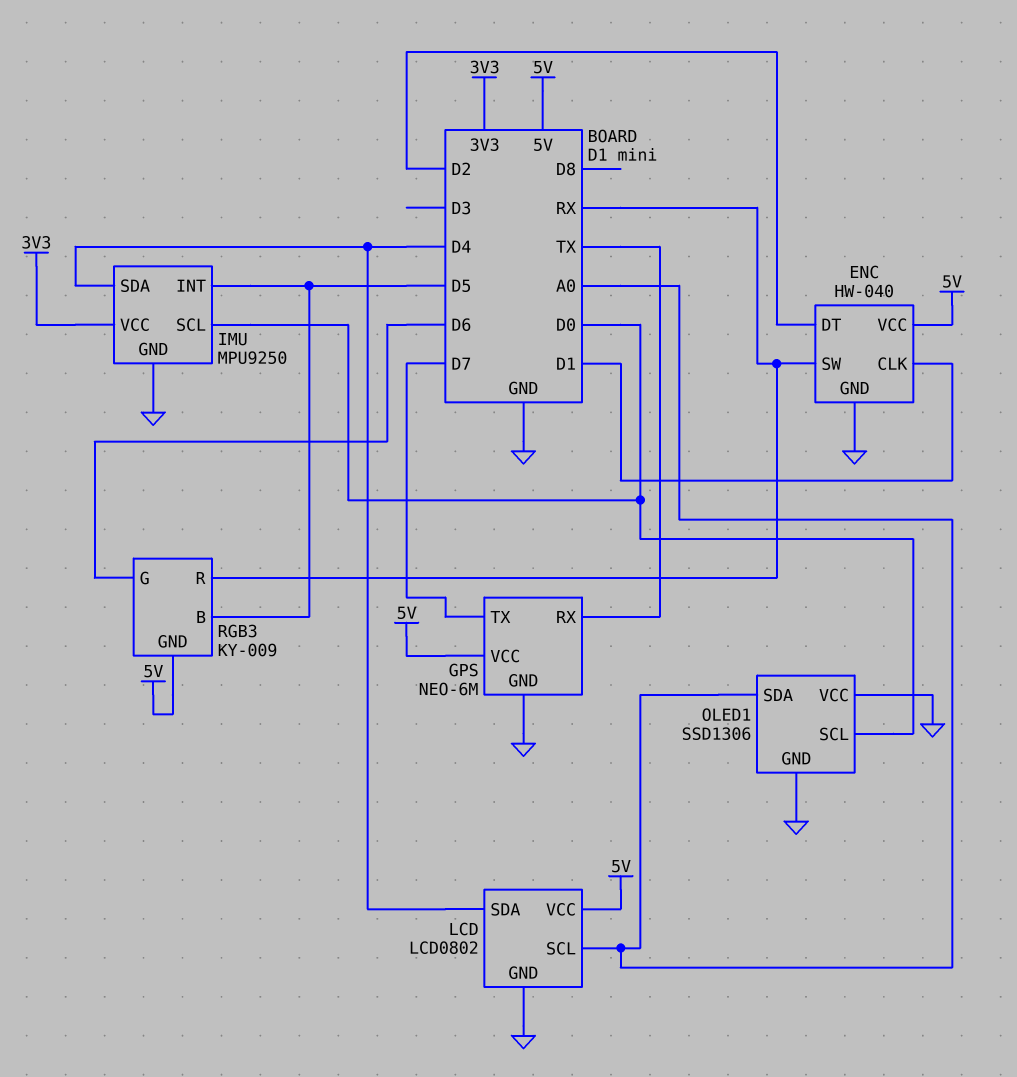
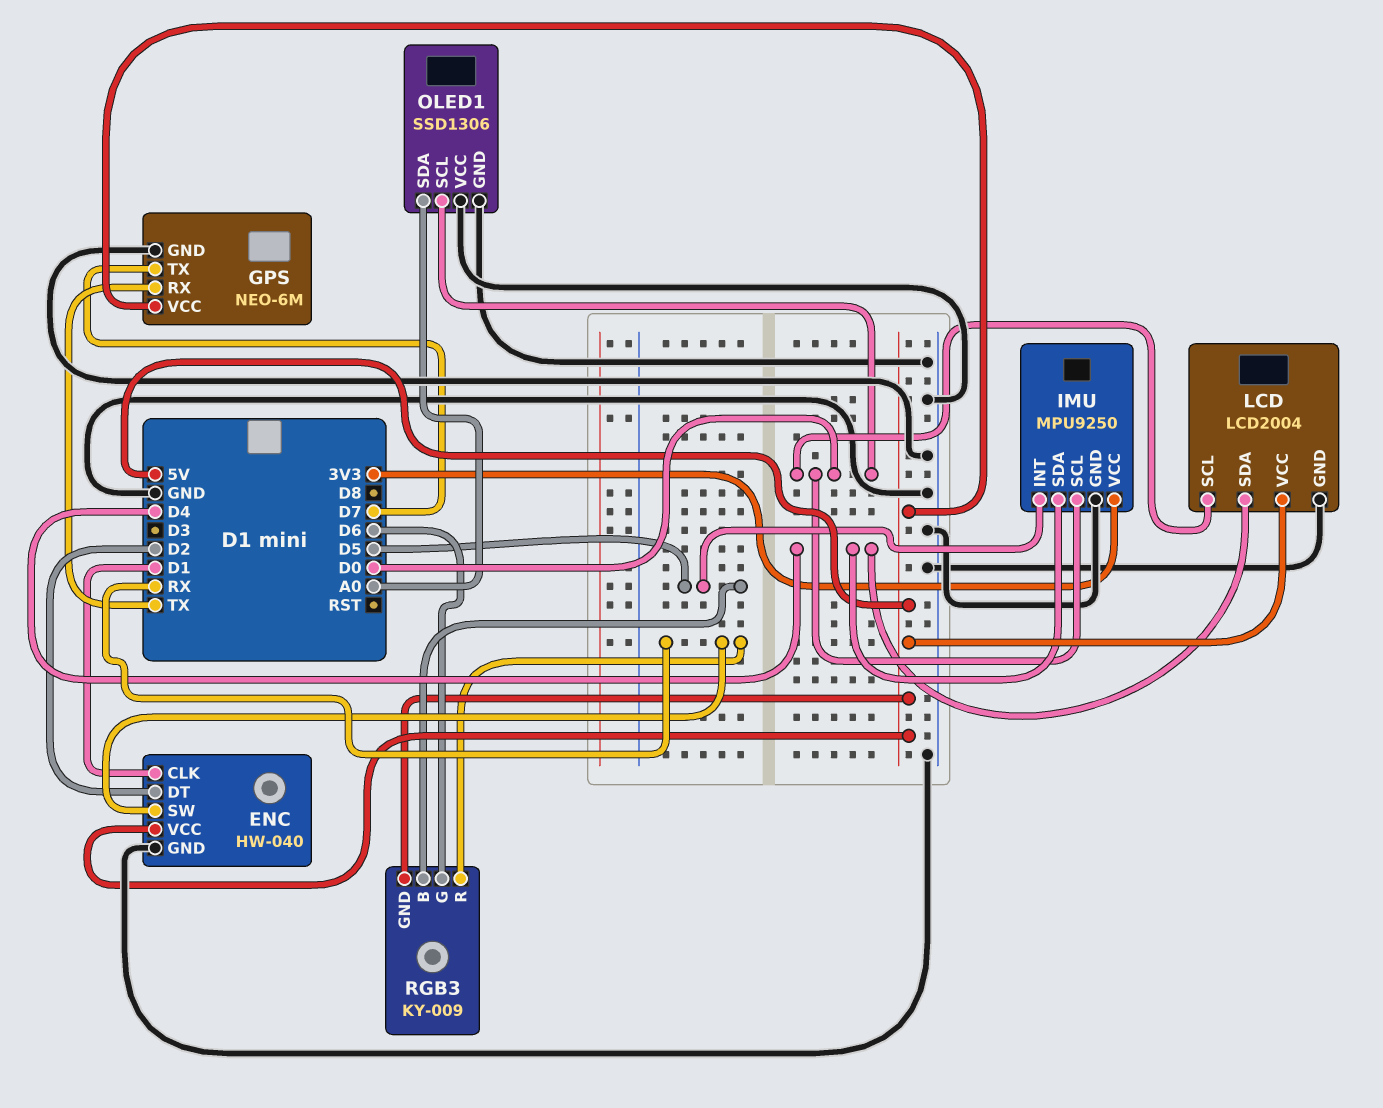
LCD: LCD0802 -> LCD2004
LCD pin SCL: A0 -> D0

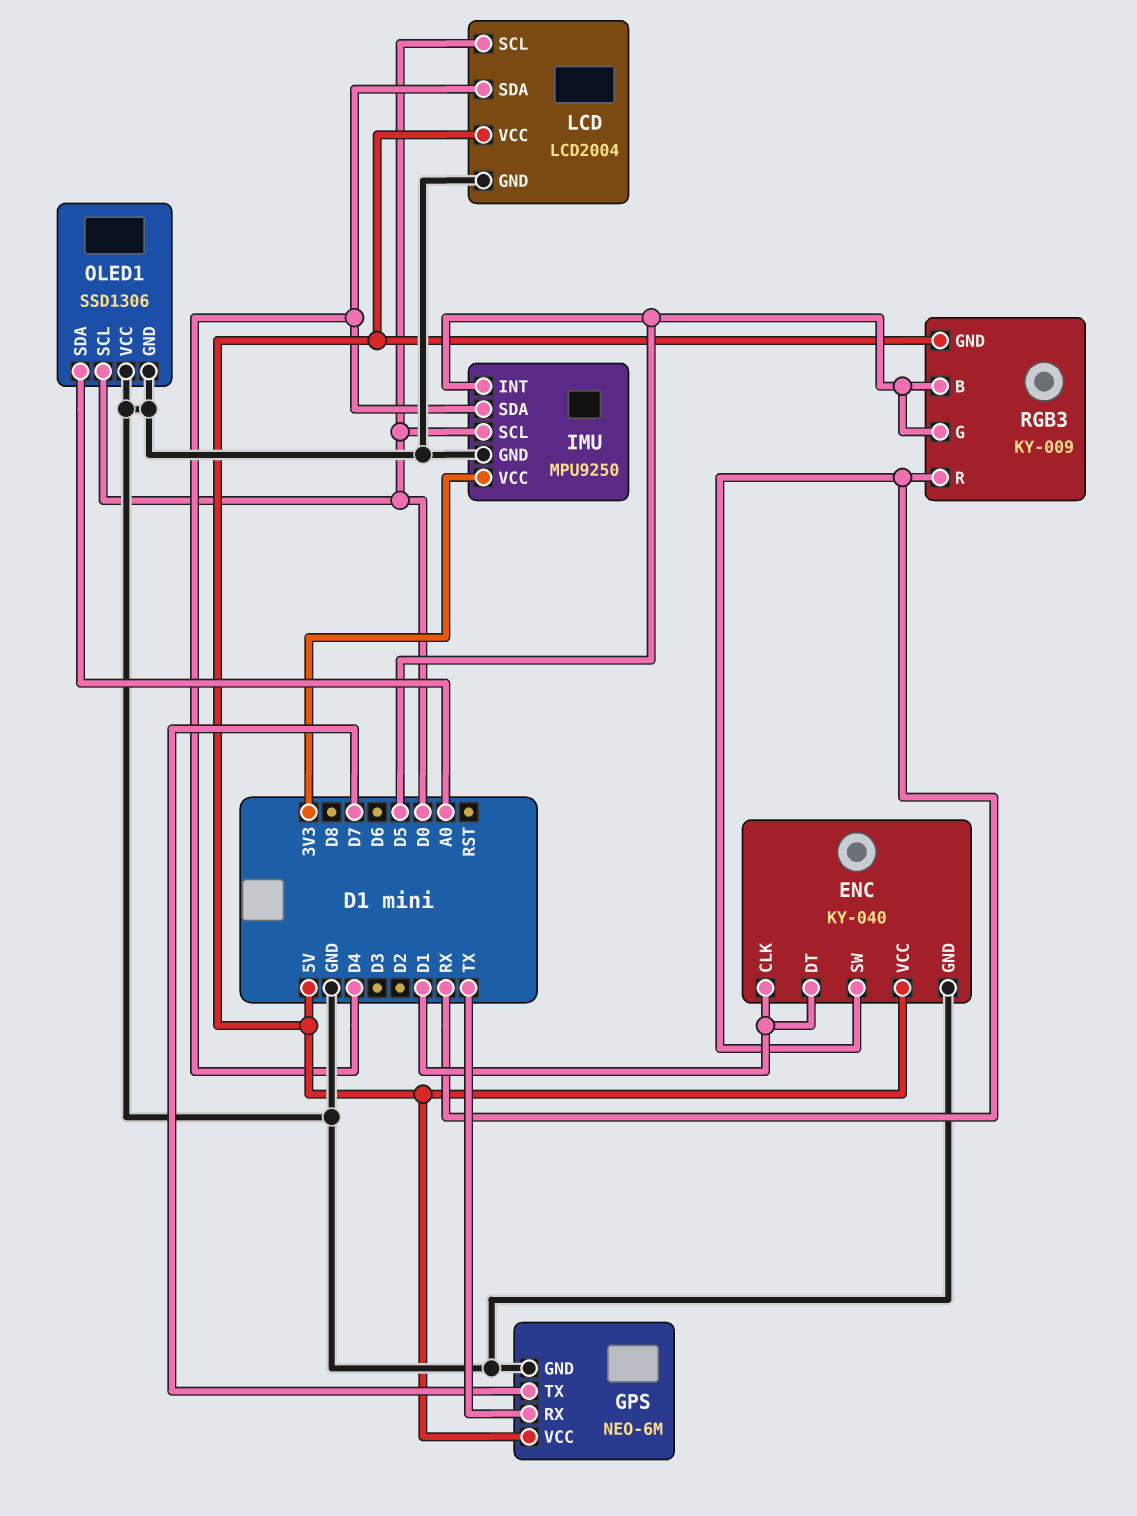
ENC: HW-040 -> KY-040
ENC pin DT: D2 -> D1
RGB3 pin G: D6 -> D5

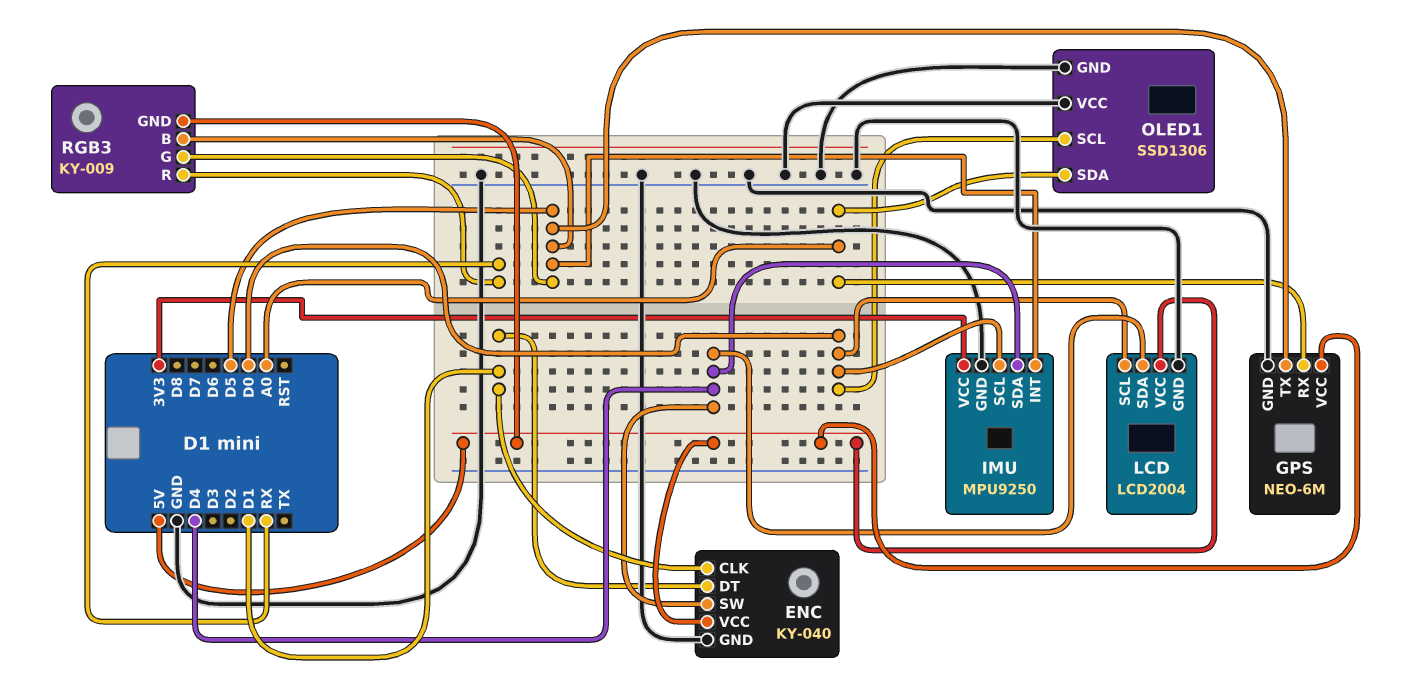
ENC pin SW: RX -> D4
GPS pin RX: TX -> A0
GPS pin TX: D7 -> D5

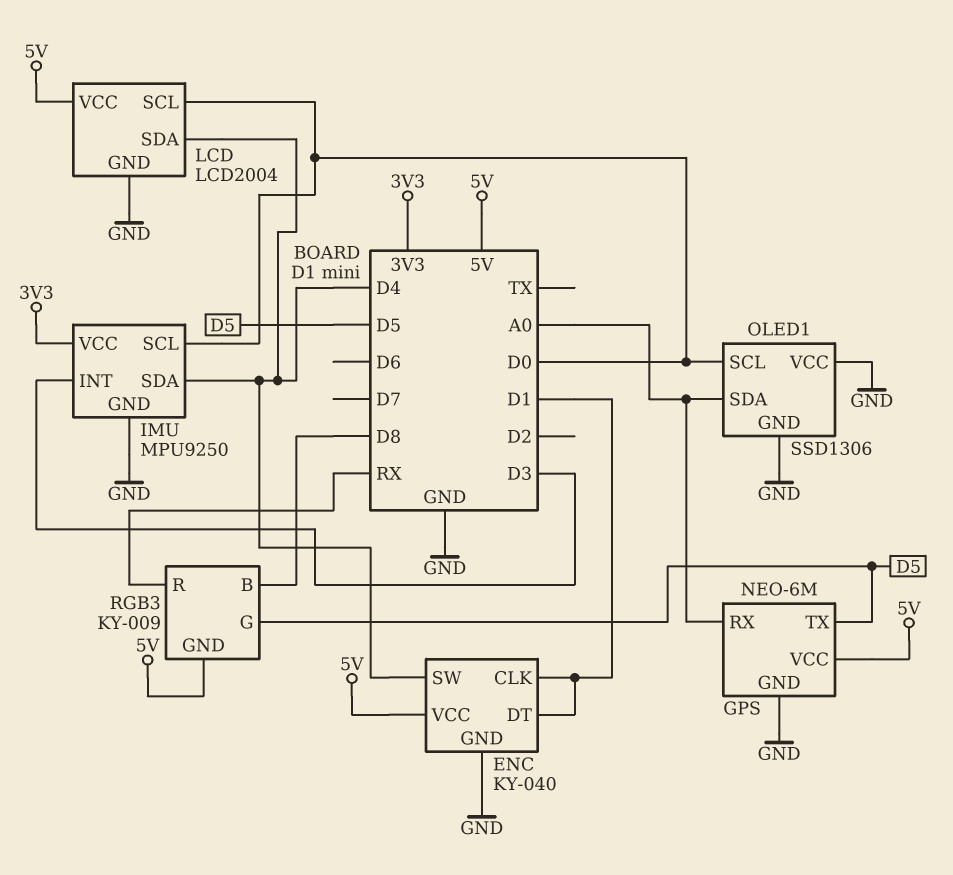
IMU pin INT: D5 -> D3
RGB3 pin B: D5 -> D8

